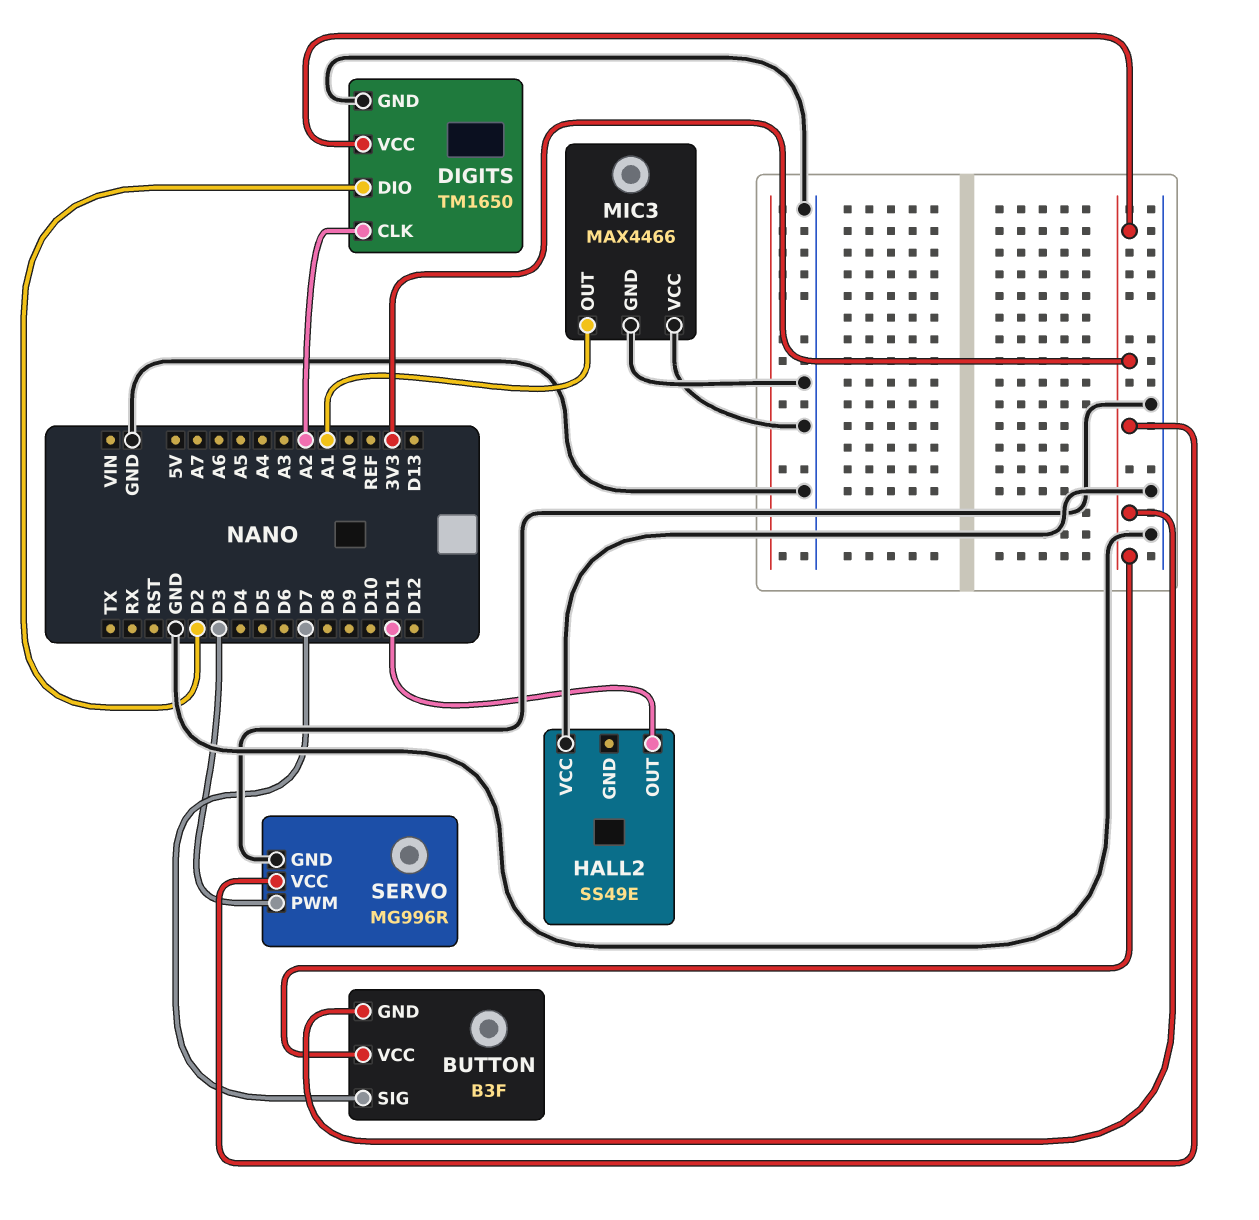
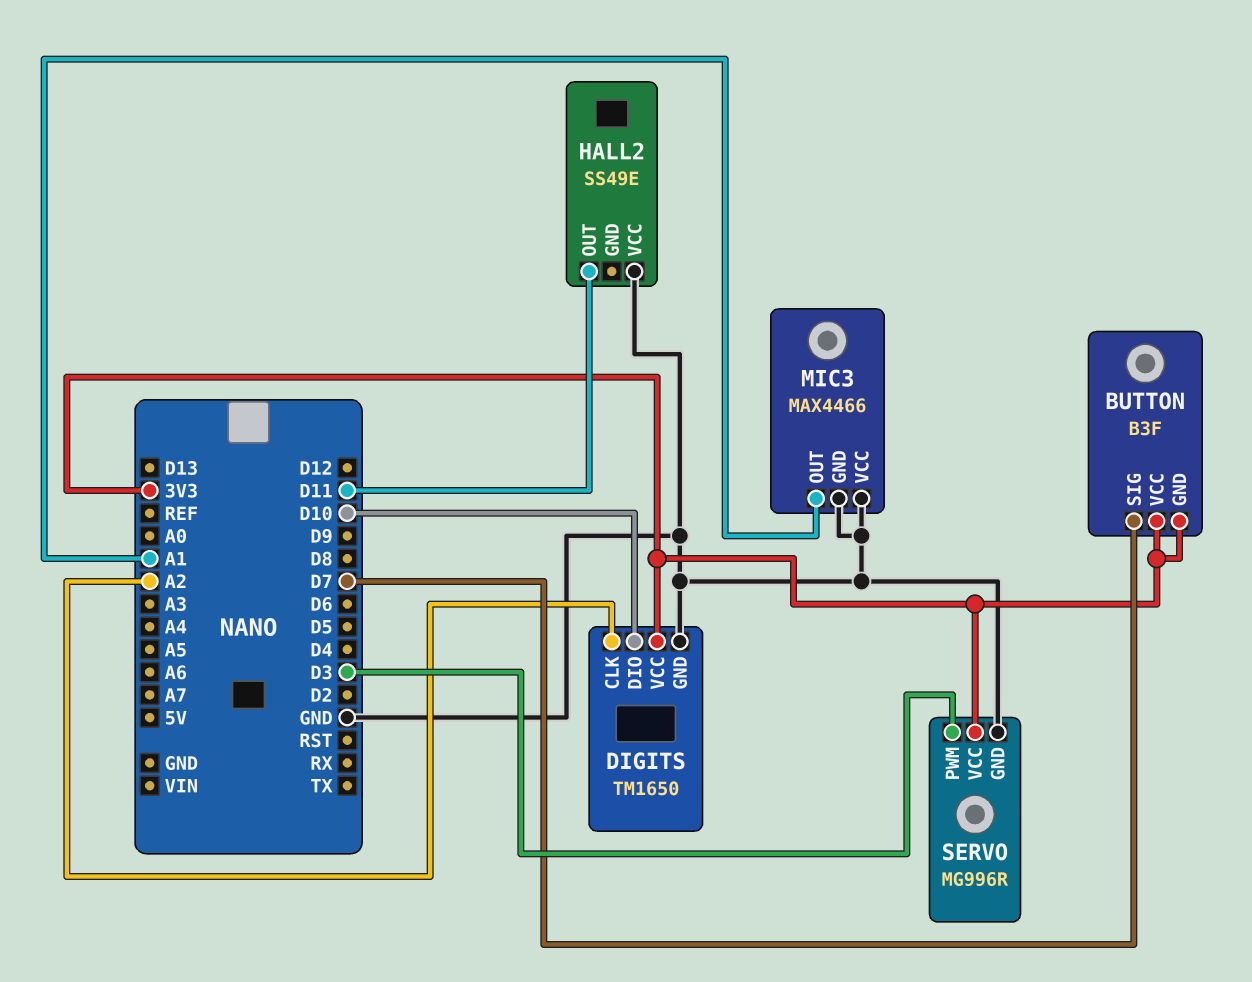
DIGITS pin DIO: D2 -> D10

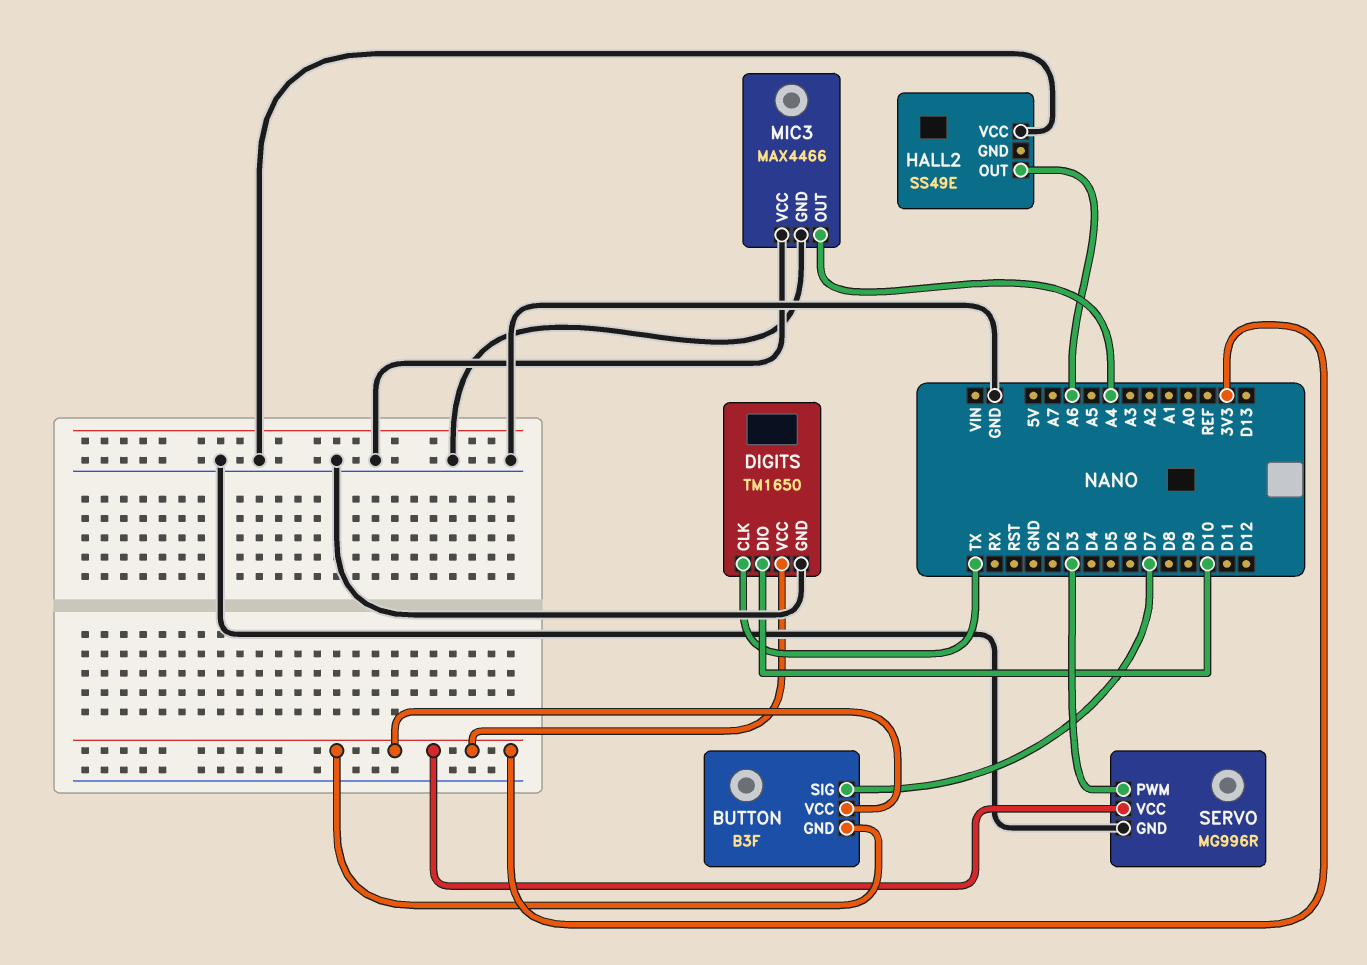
DIGITS pin CLK: A2 -> TX
HALL2 pin OUT: D11 -> A6
MIC3 pin OUT: A1 -> A4

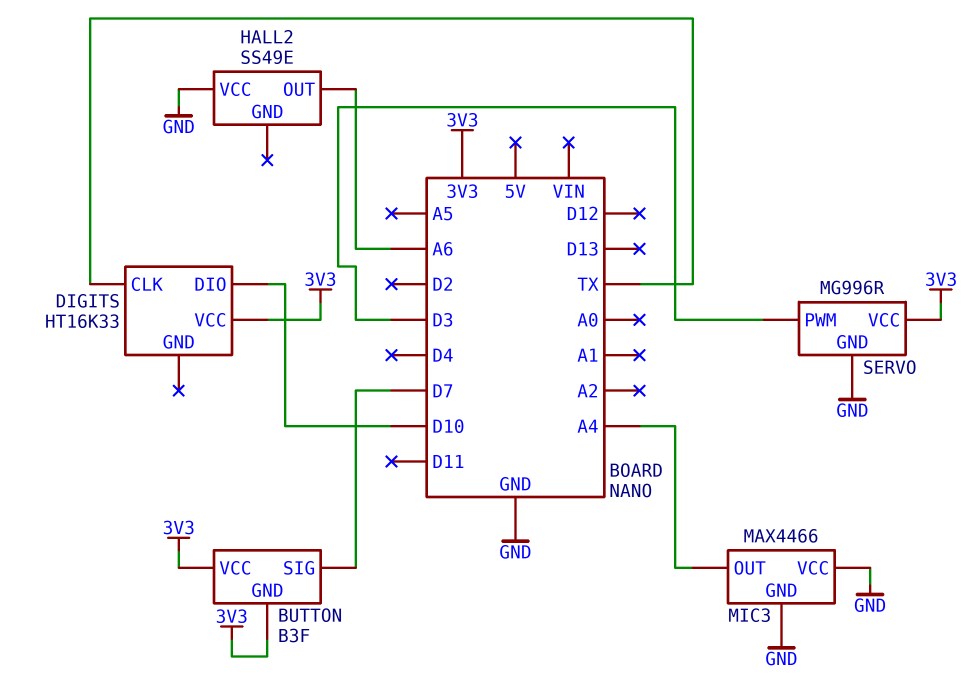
DIGITS: TM1650 -> HT16K33
DIGITS pin GND: GND -> none

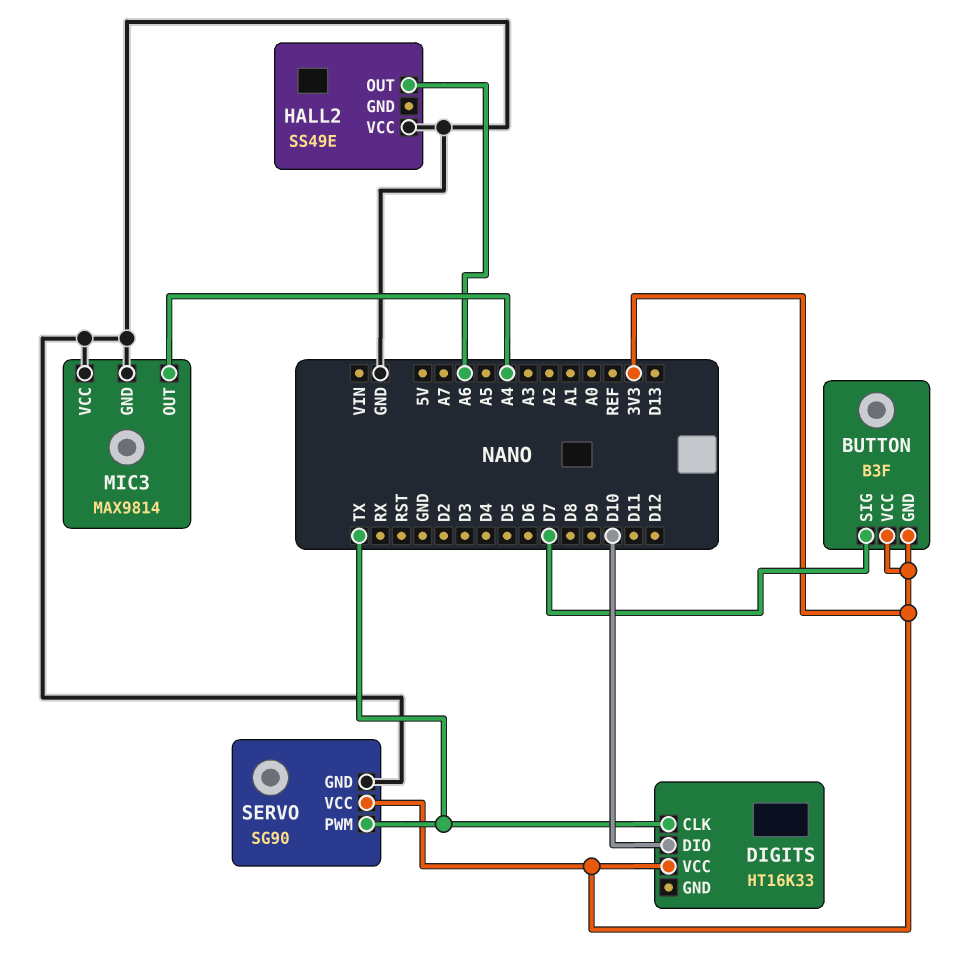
MIC3: MAX4466 -> MAX9814
SERVO: MG996R -> SG90
SERVO pin PWM: D3 -> TX

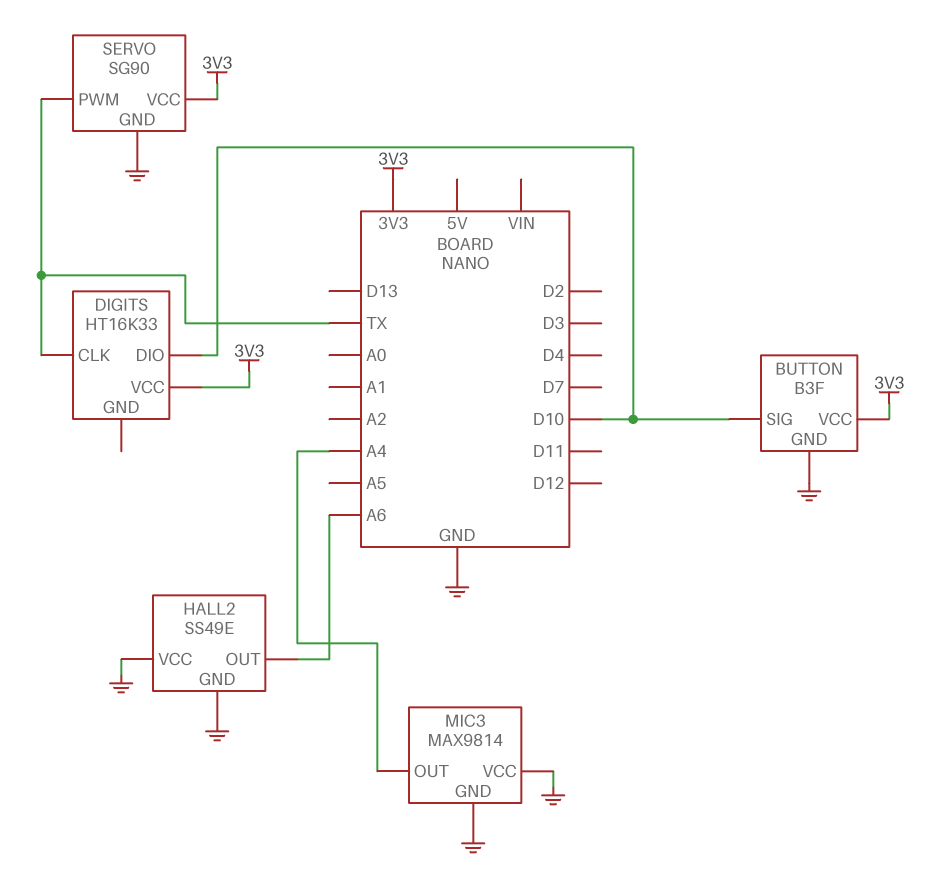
BUTTON pin GND: 3V3 -> GND
BUTTON pin SIG: D7 -> D10
HALL2 pin GND: none -> GND

